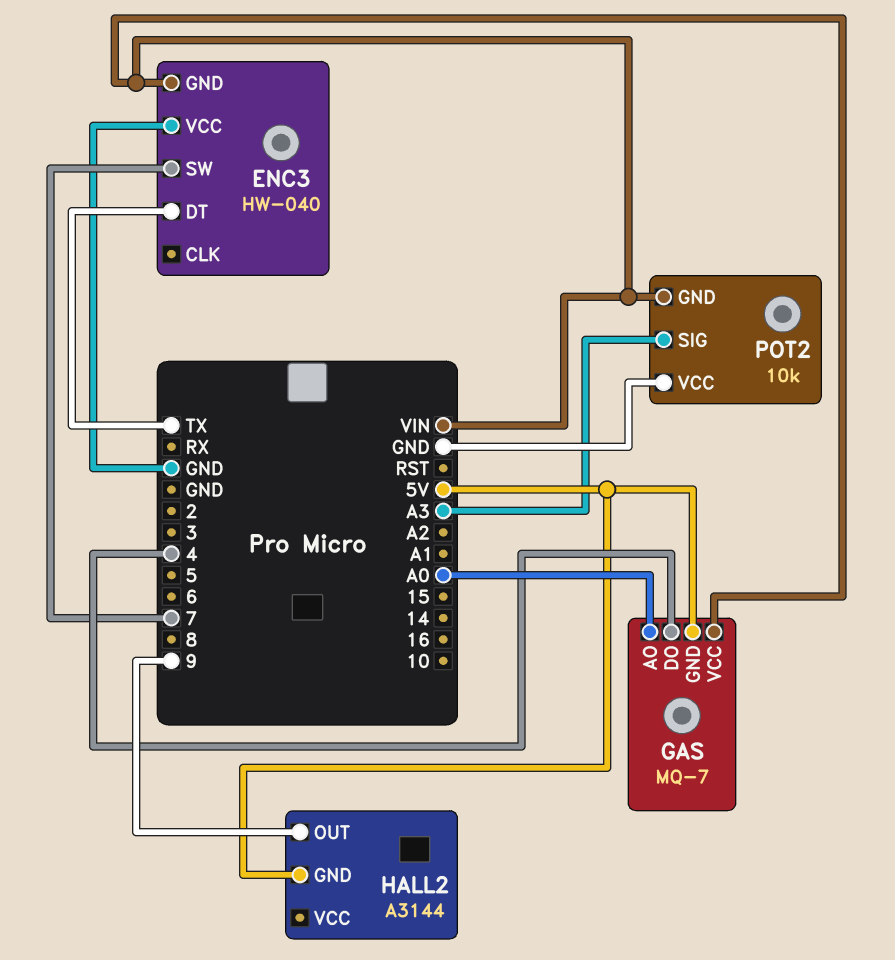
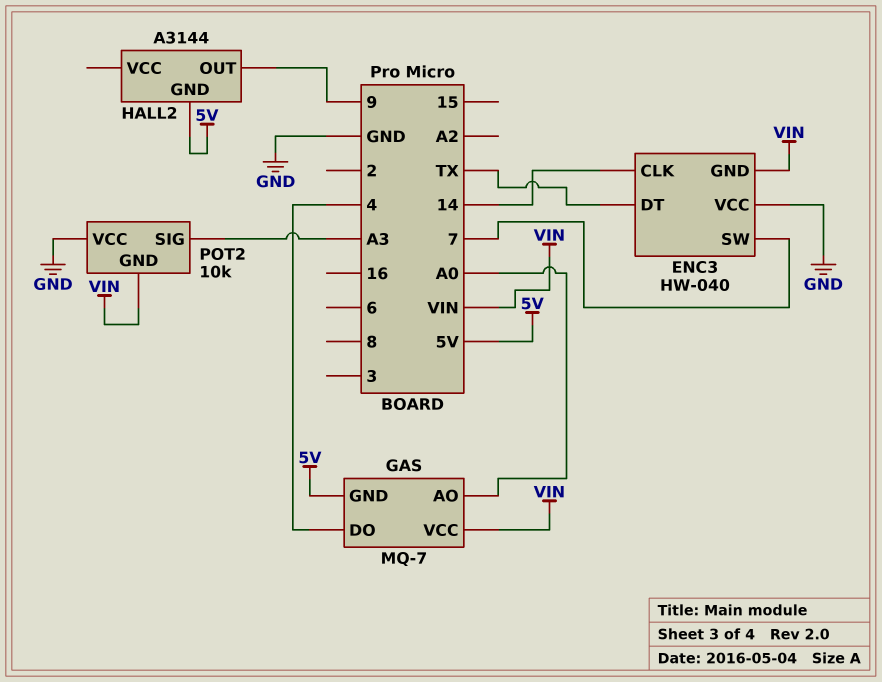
ENC3 pin CLK: none -> 14

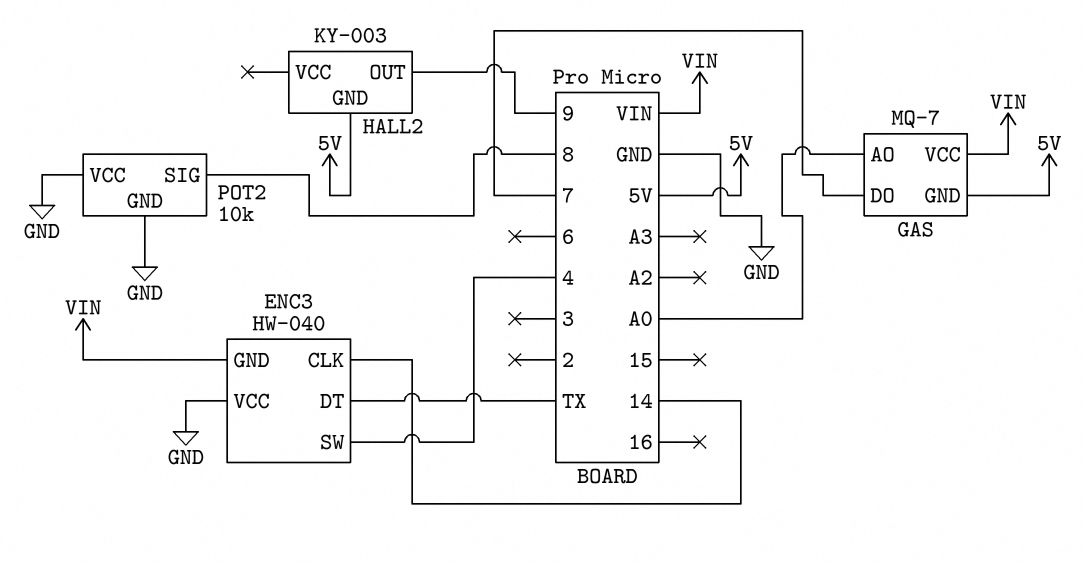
ENC3 pin SW: 7 -> 4
GAS pin DO: 4 -> 7
HALL2: A3144 -> KY-003
POT2 pin GND: VIN -> GND
POT2 pin SIG: A3 -> 8

